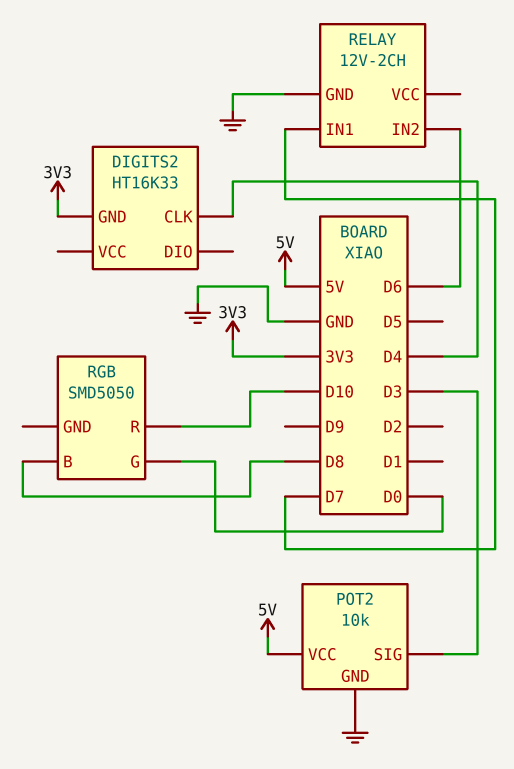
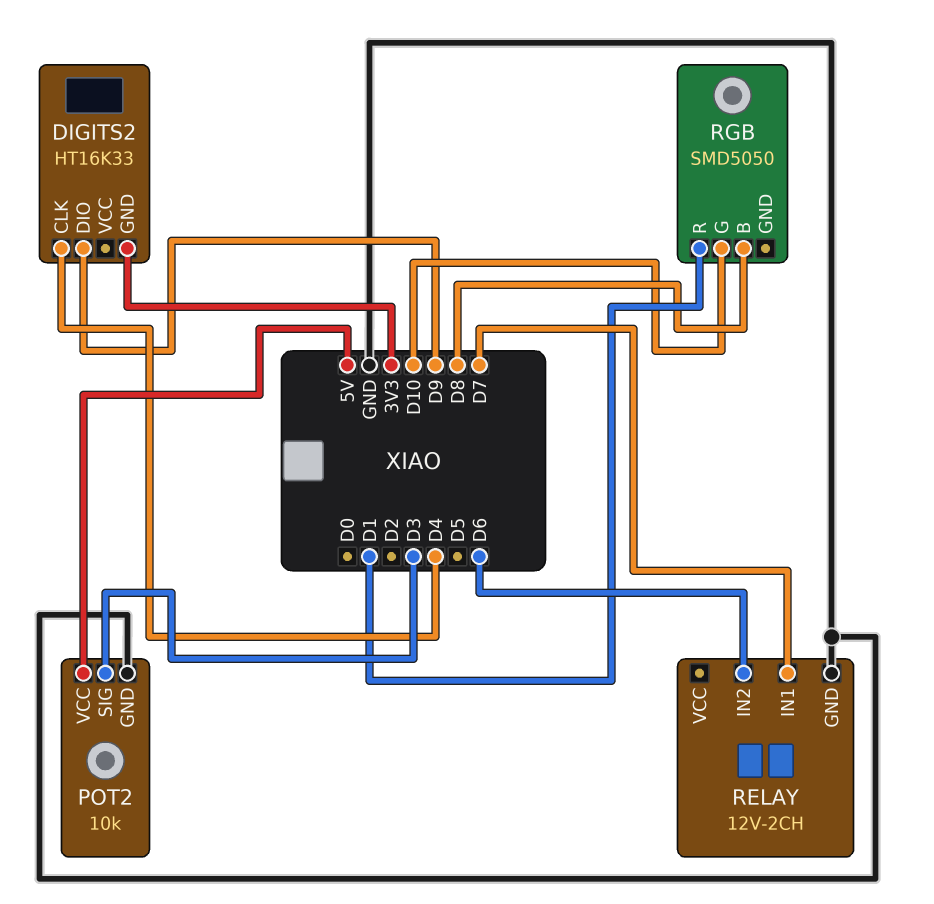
DIGITS2 pin DIO: none -> D9
RGB pin G: D0 -> D10
RGB pin R: D10 -> D1

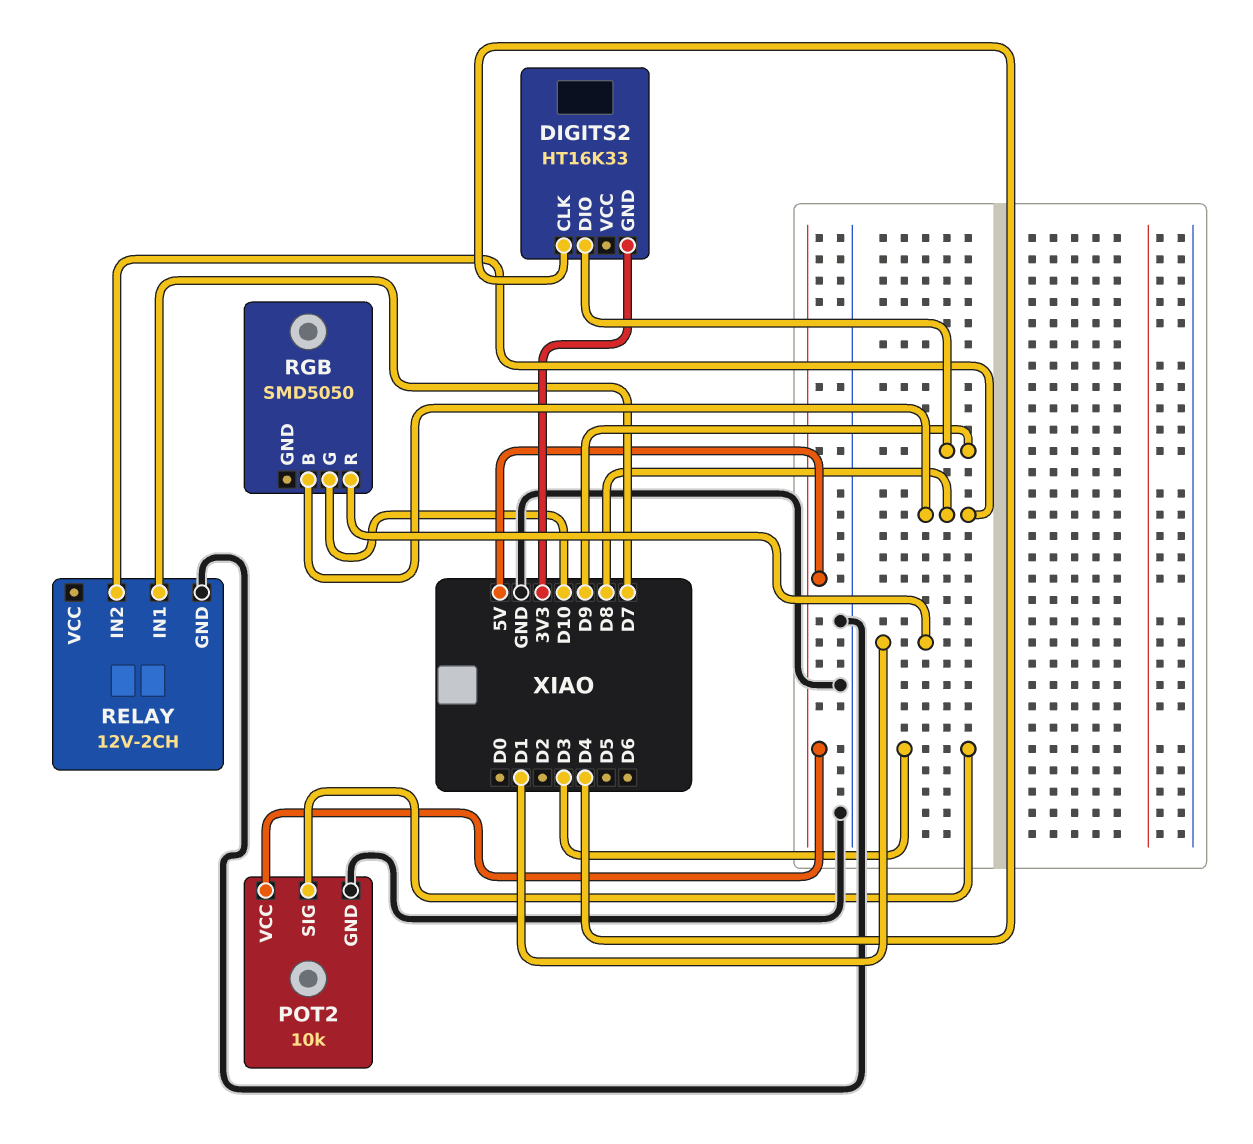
RELAY pin IN2: D6 -> D8

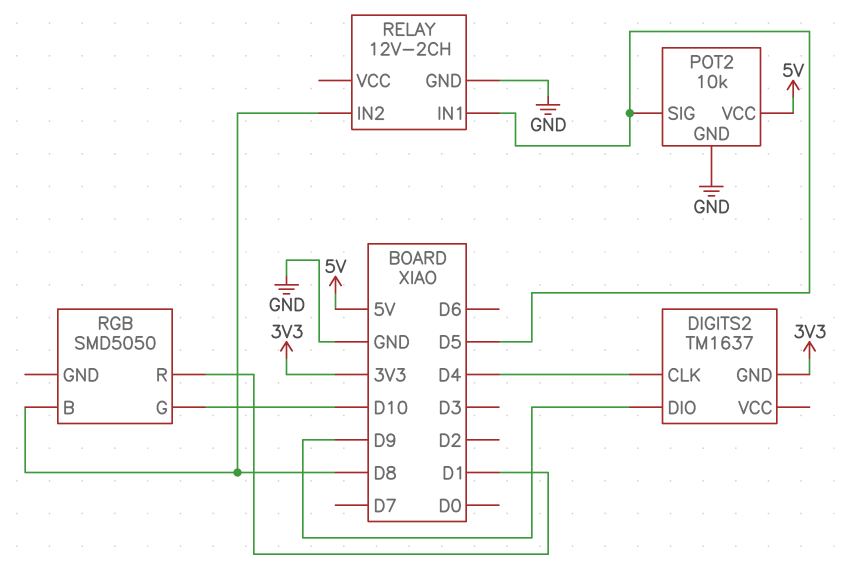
DIGITS2: HT16K33 -> TM1637
POT2 pin SIG: D3 -> D5
RELAY pin IN1: D7 -> D5

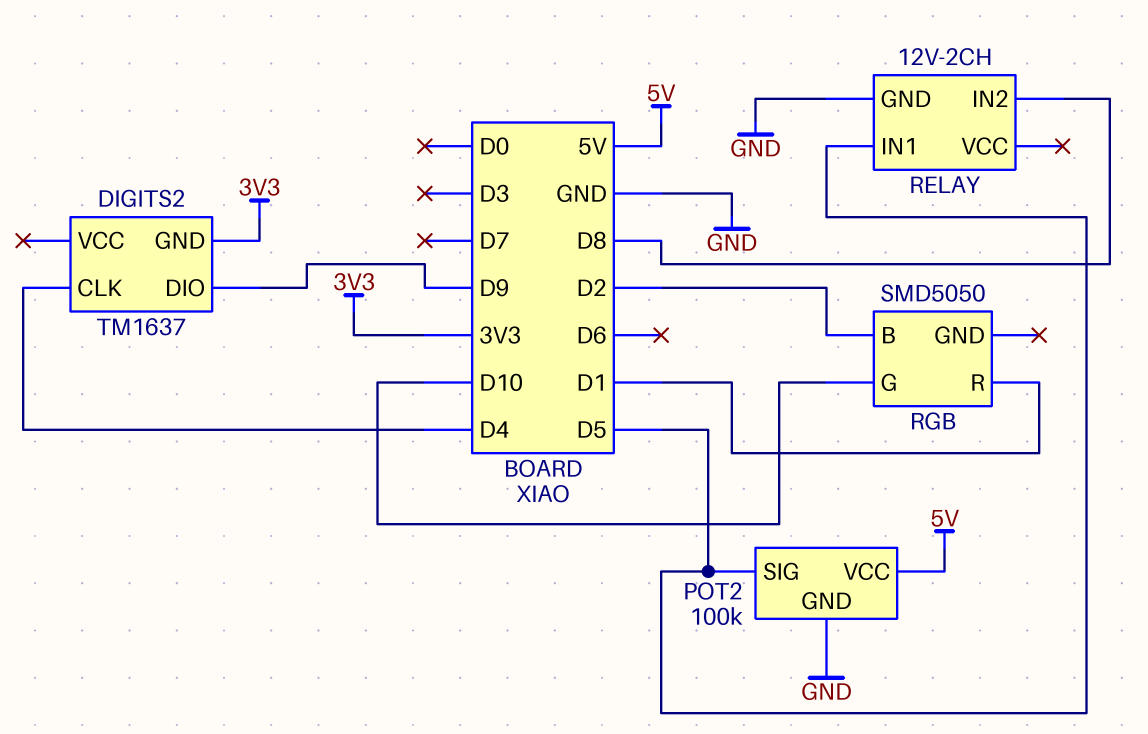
POT2: 10k -> 100k
RGB pin B: D8 -> D2

